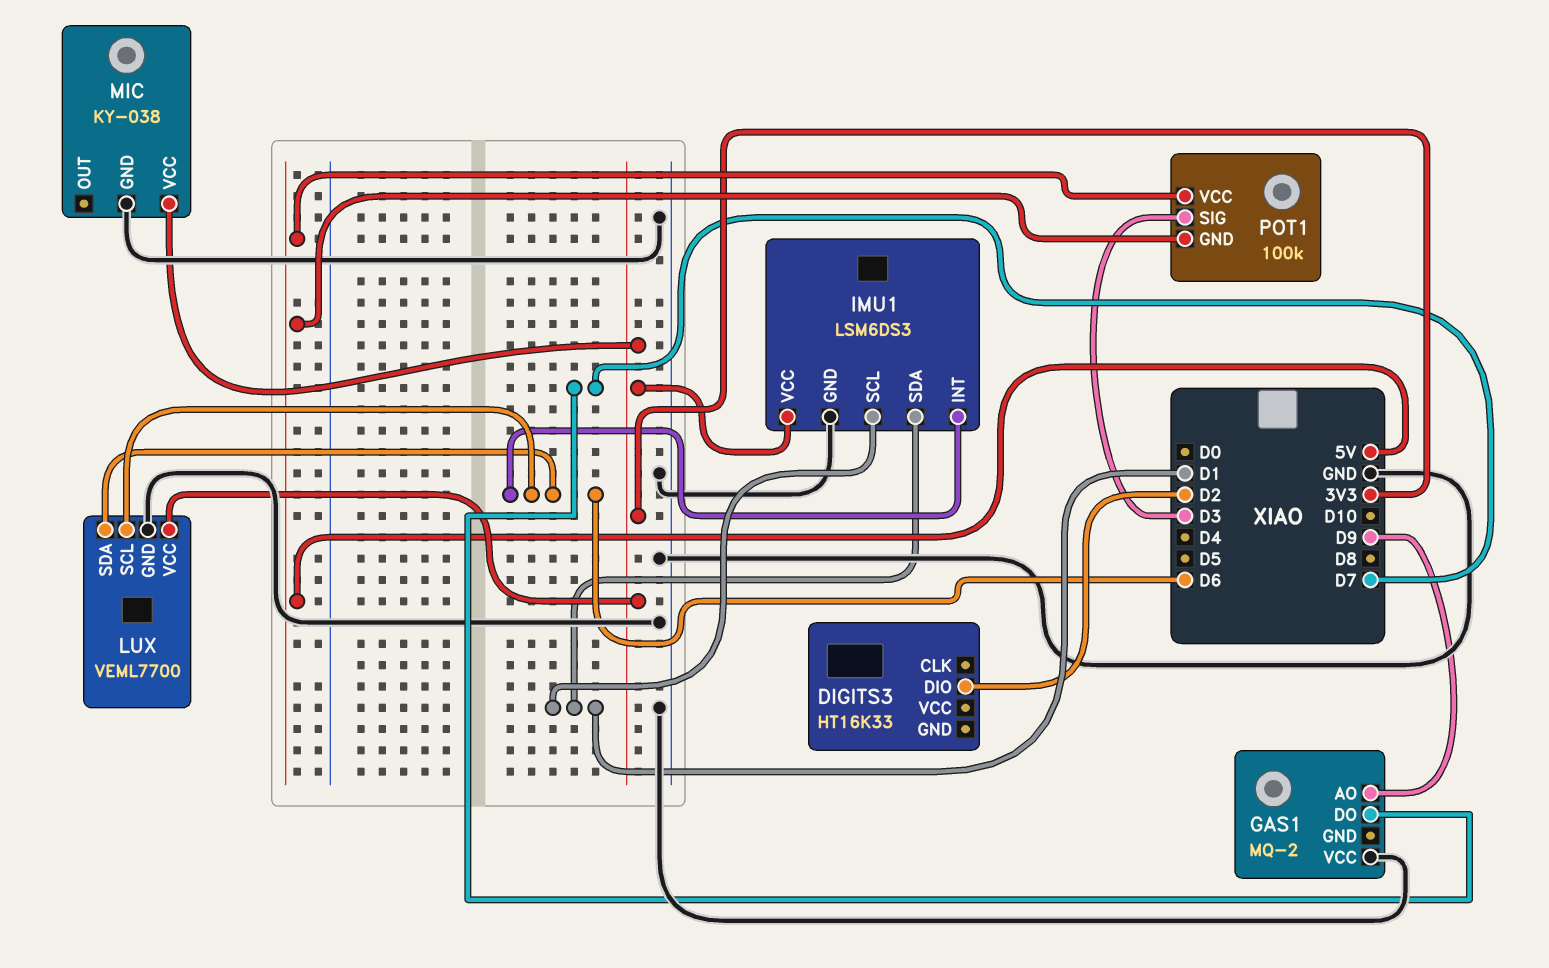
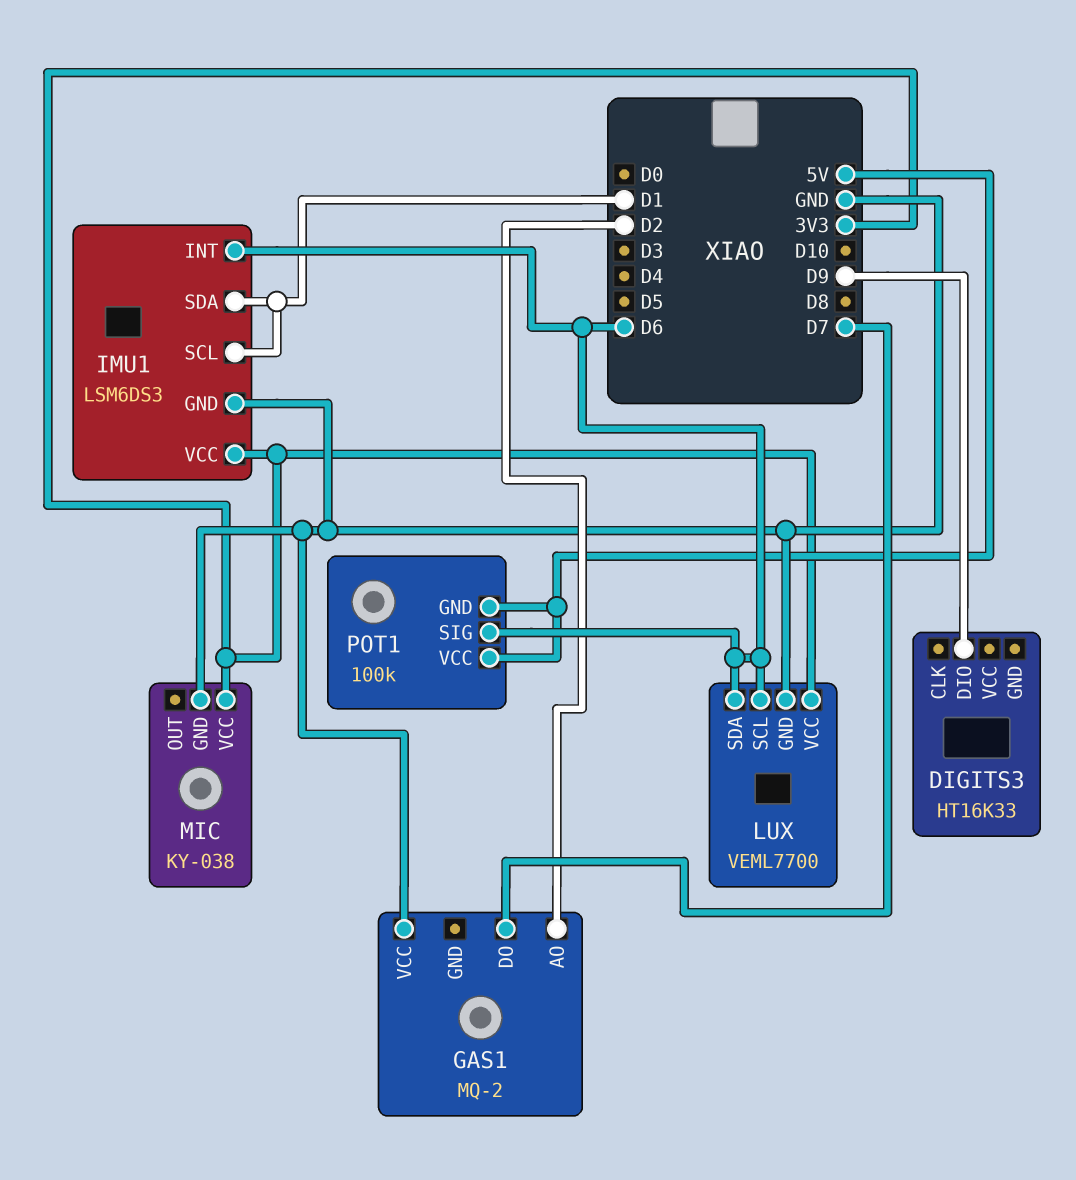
DIGITS3 pin DIO: D2 -> D9
GAS1 pin AO: D9 -> D2
POT1 pin SIG: D3 -> D6

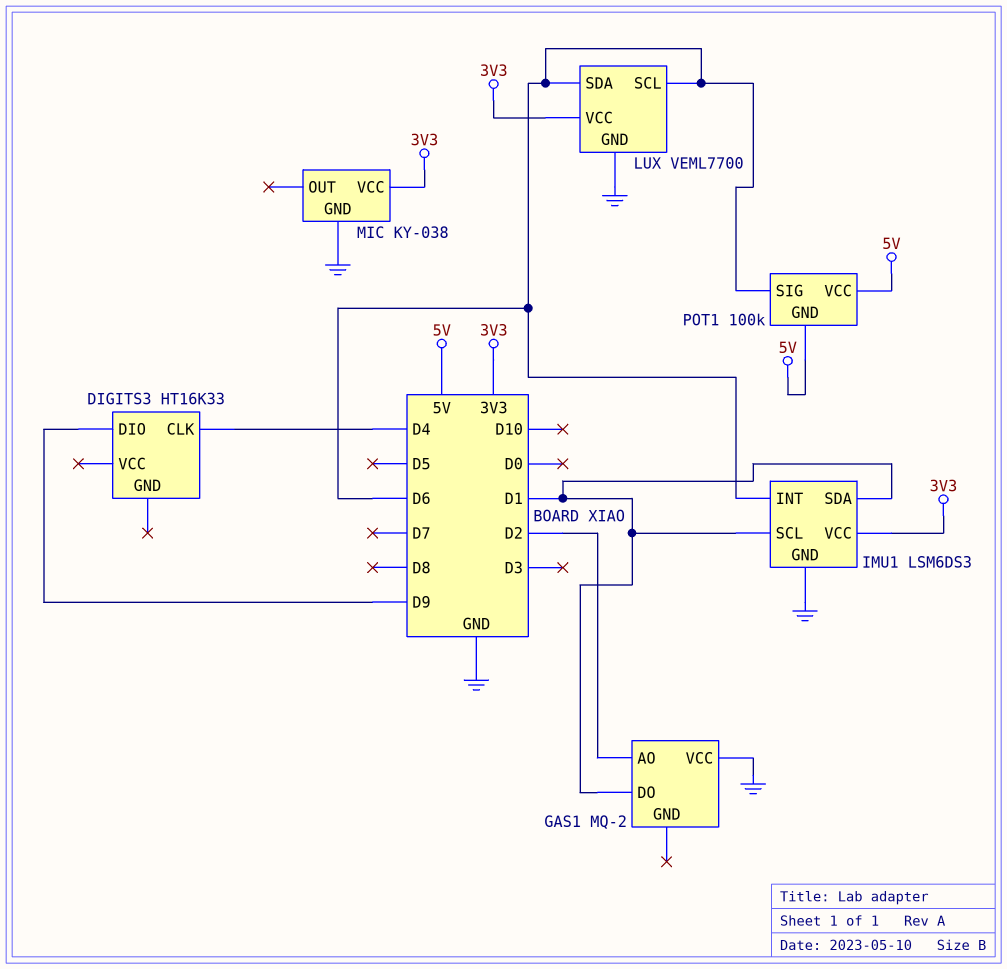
DIGITS3 pin CLK: none -> D4
GAS1 pin DO: D7 -> D1

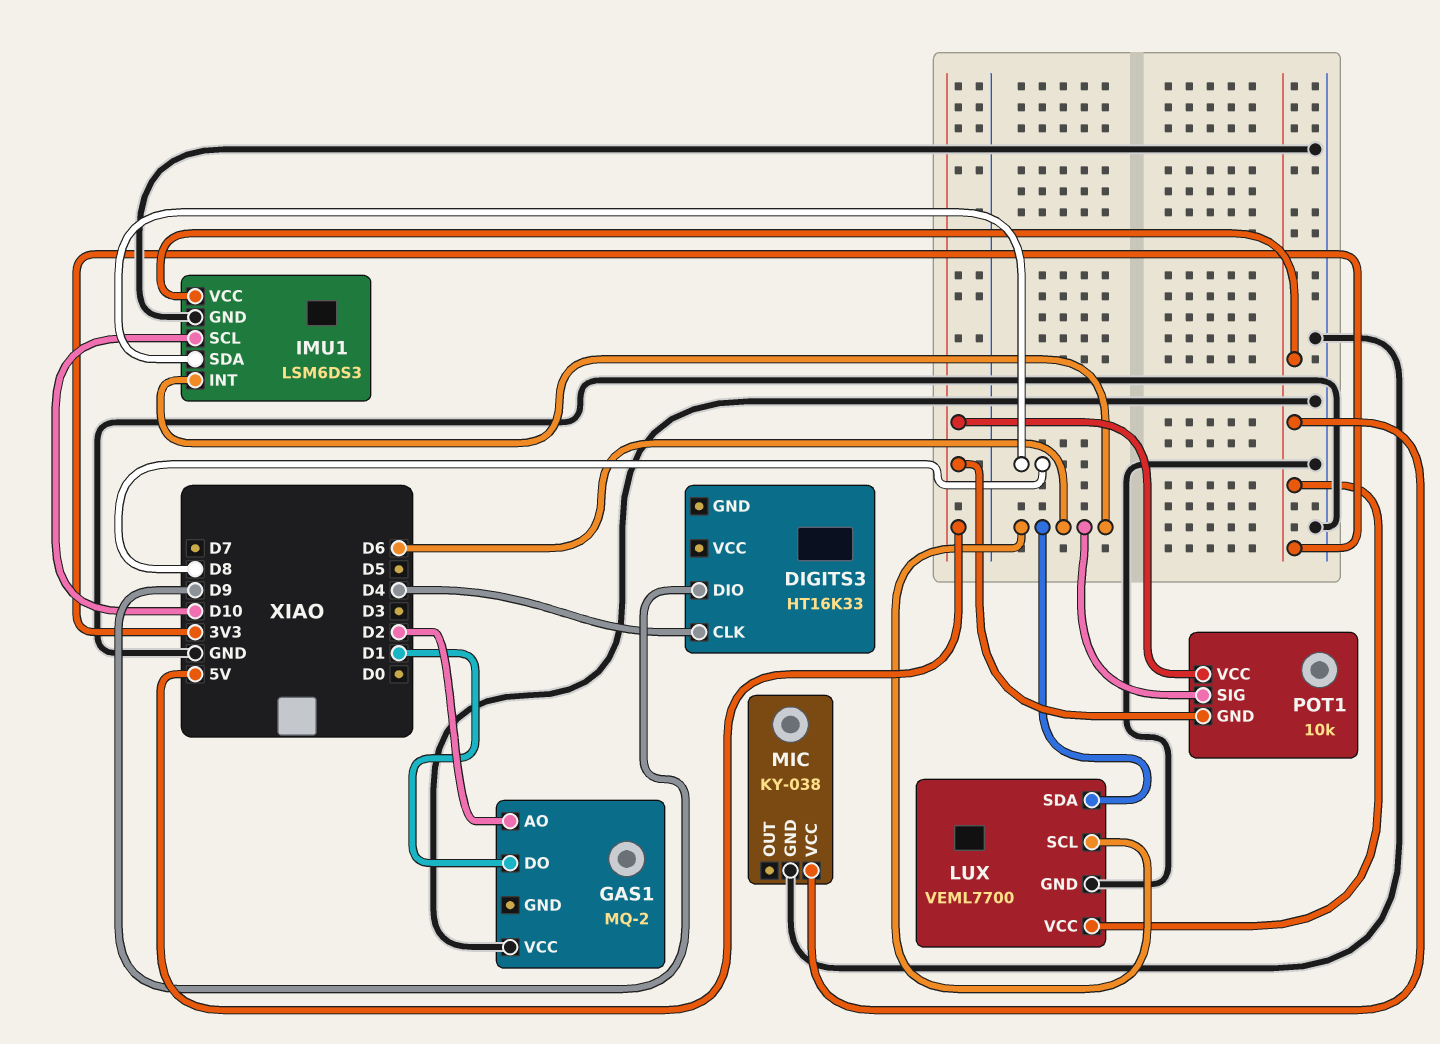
IMU1 pin SCL: D1 -> D10
IMU1 pin SDA: D1 -> D8
POT1: 100k -> 10k

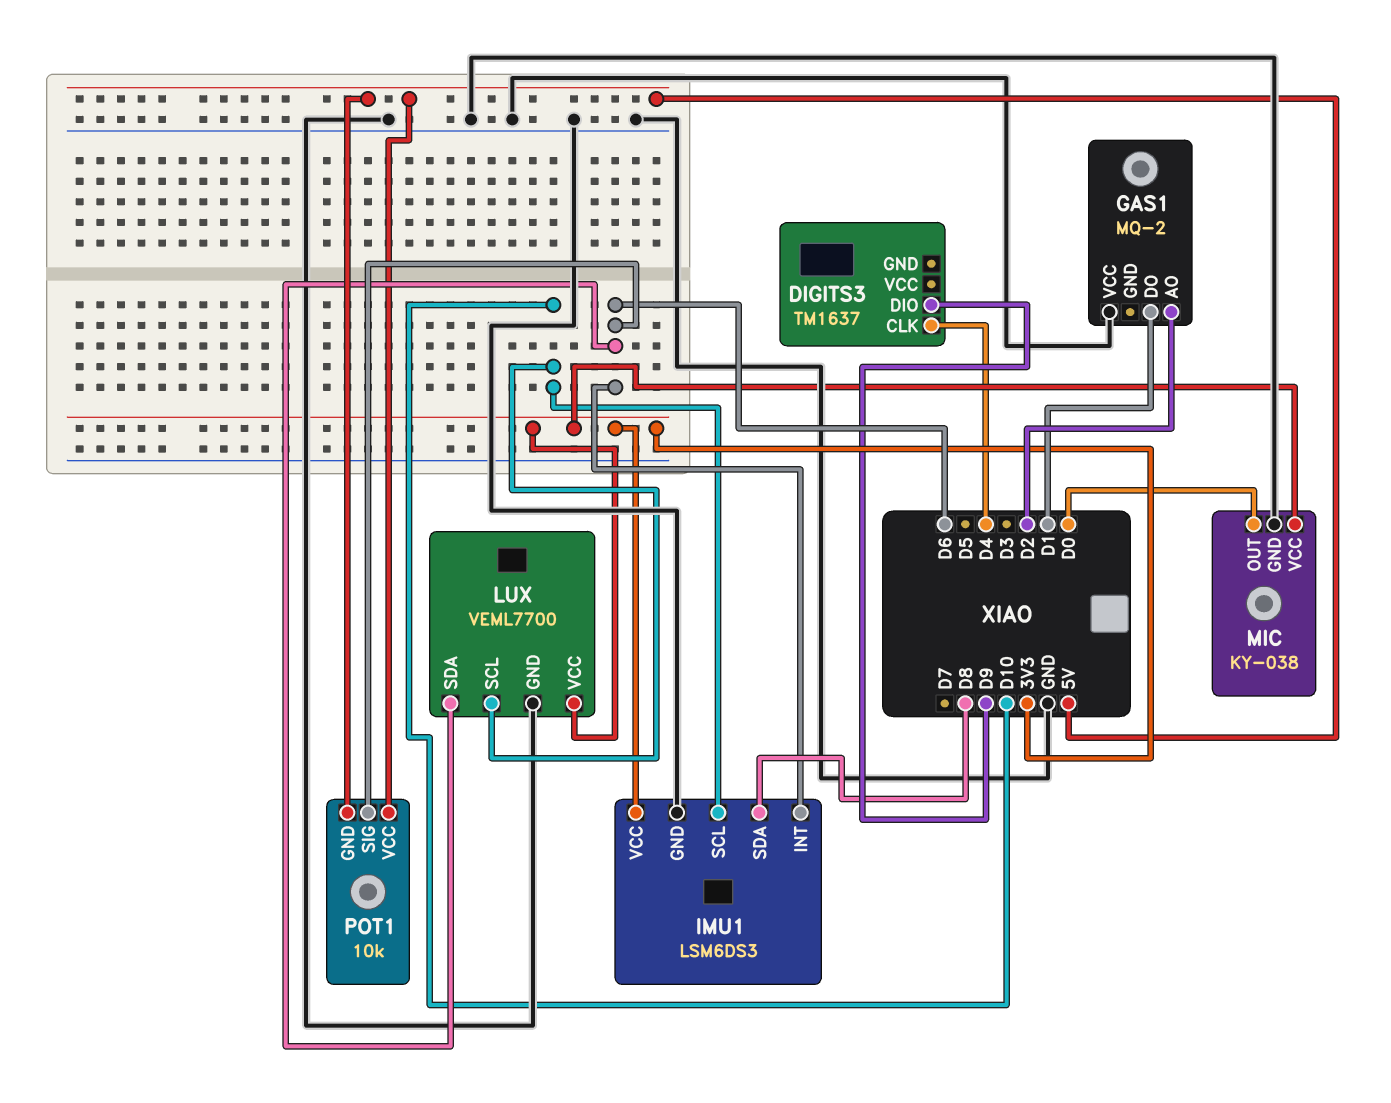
DIGITS3: HT16K33 -> TM1637
LUX pin SCL: D6 -> D10
MIC pin OUT: none -> D0

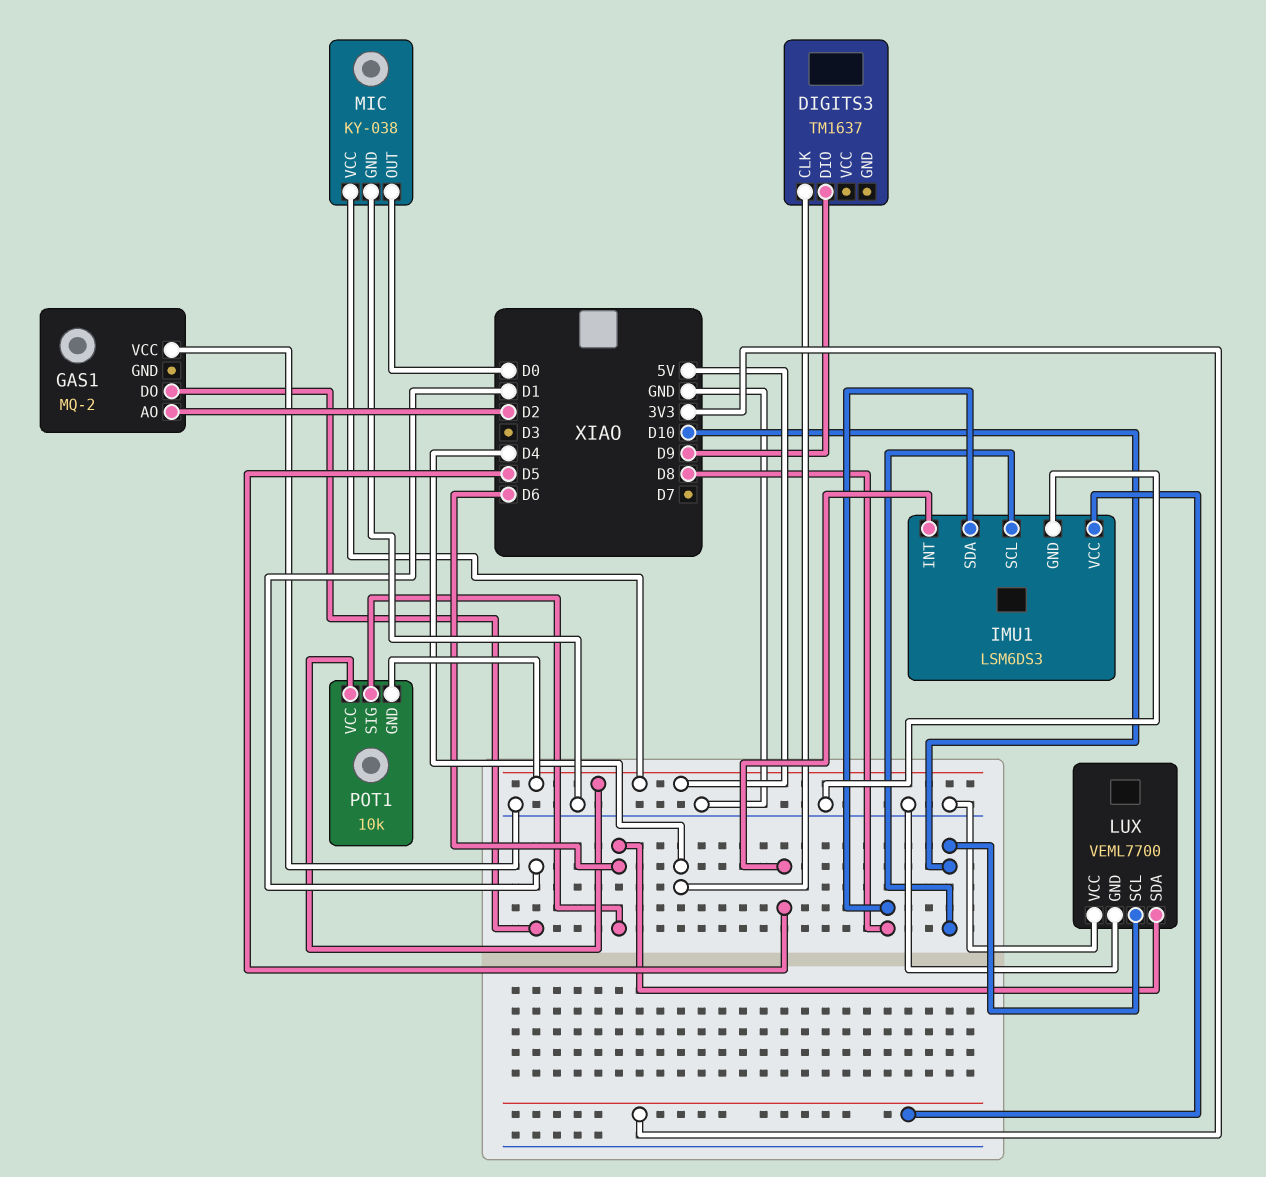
IMU1 pin INT: D6 -> D5
LUX pin VCC: 3V3 -> GND
MIC pin VCC: 3V3 -> 5V

